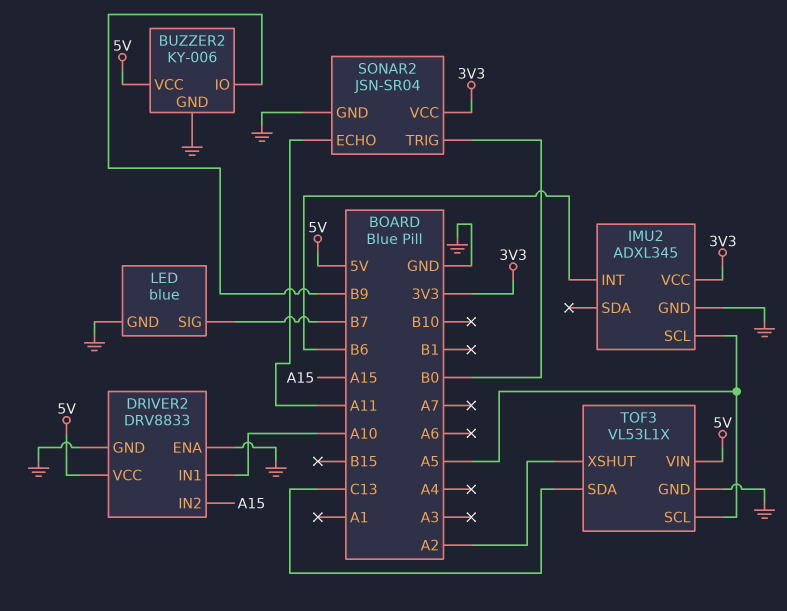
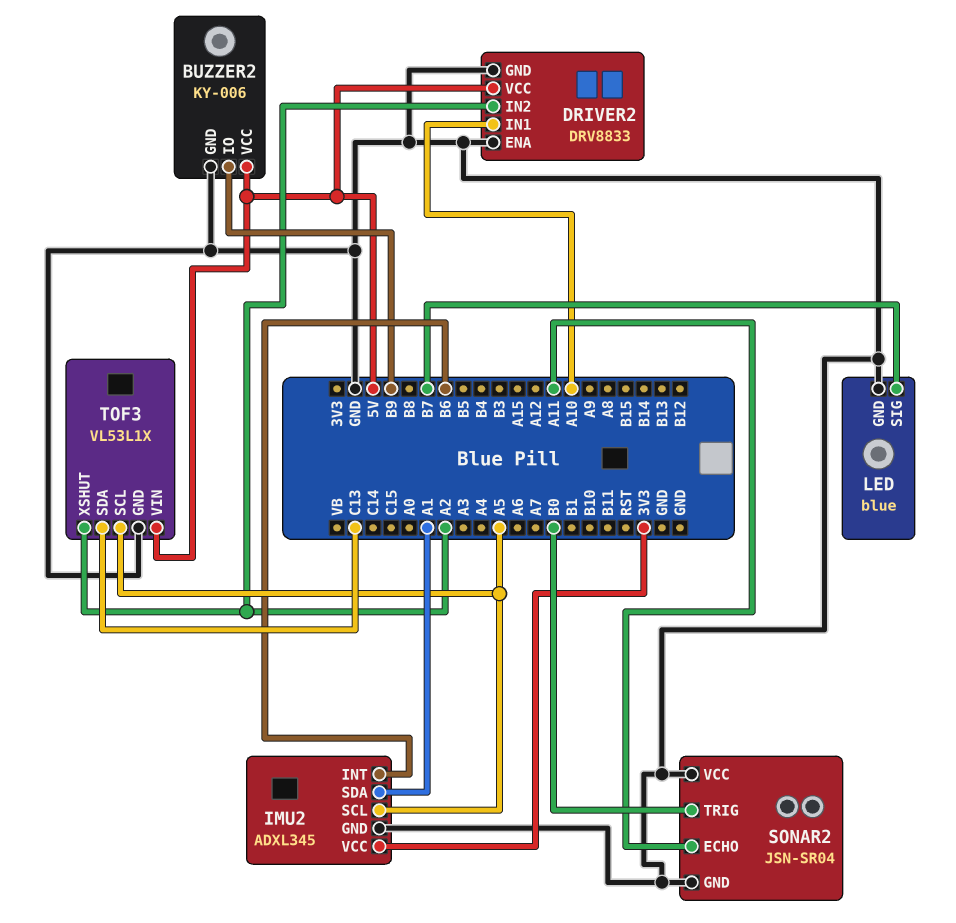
DRIVER2 pin IN2: A15 -> A2
IMU2 pin SDA: none -> A1
SONAR2 pin VCC: 3V3 -> GND

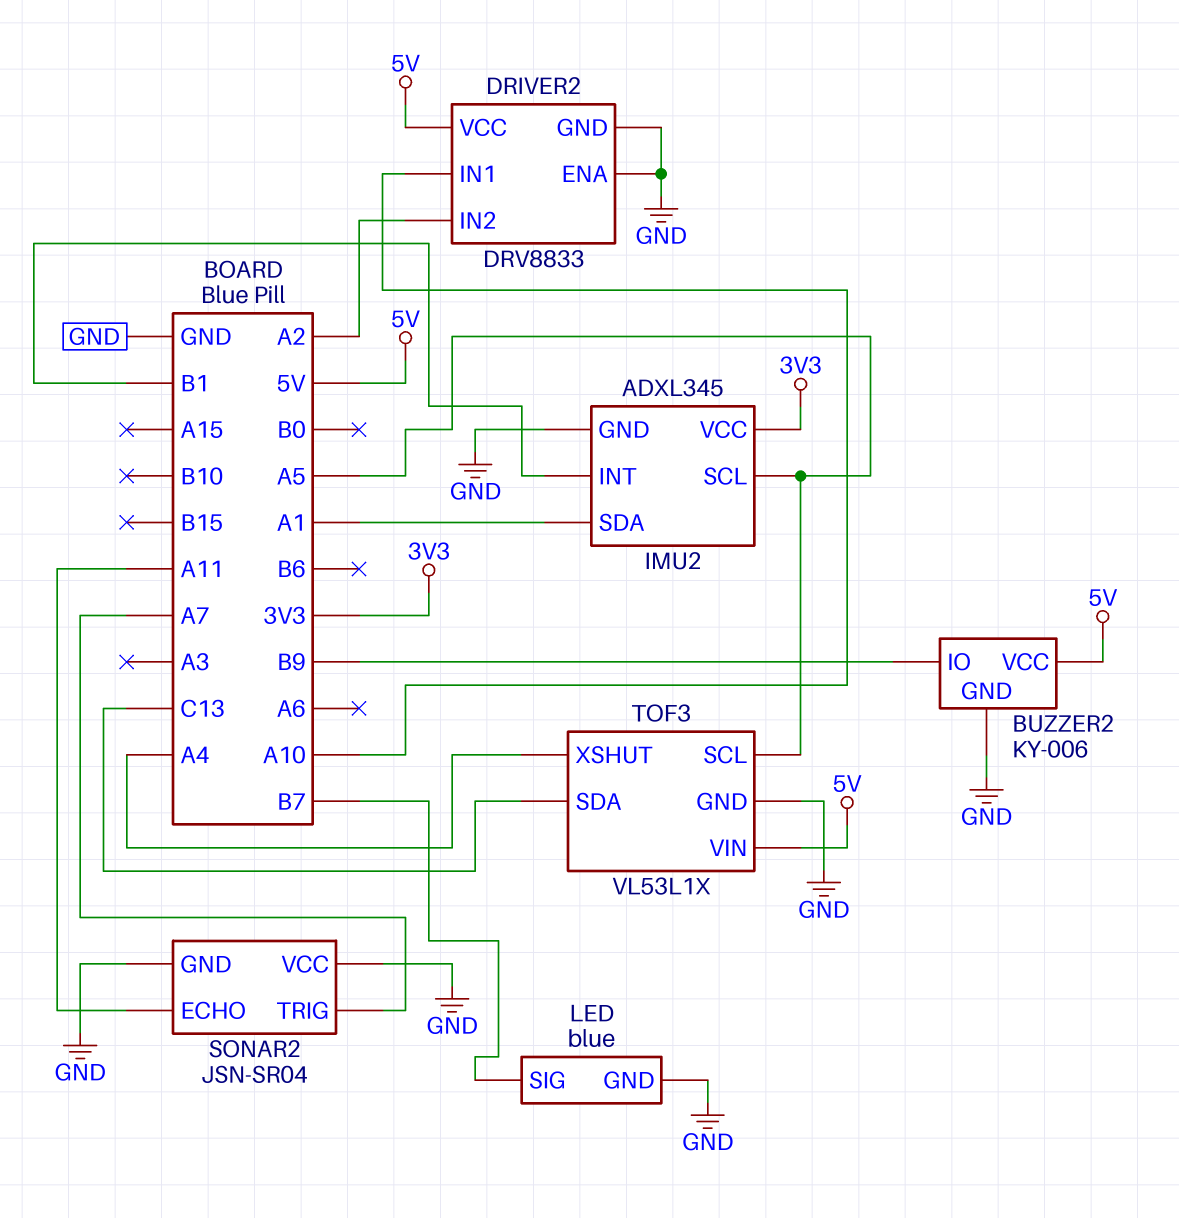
IMU2 pin INT: B6 -> B1
SONAR2 pin TRIG: B0 -> A7
TOF3 pin XSHUT: A2 -> A4

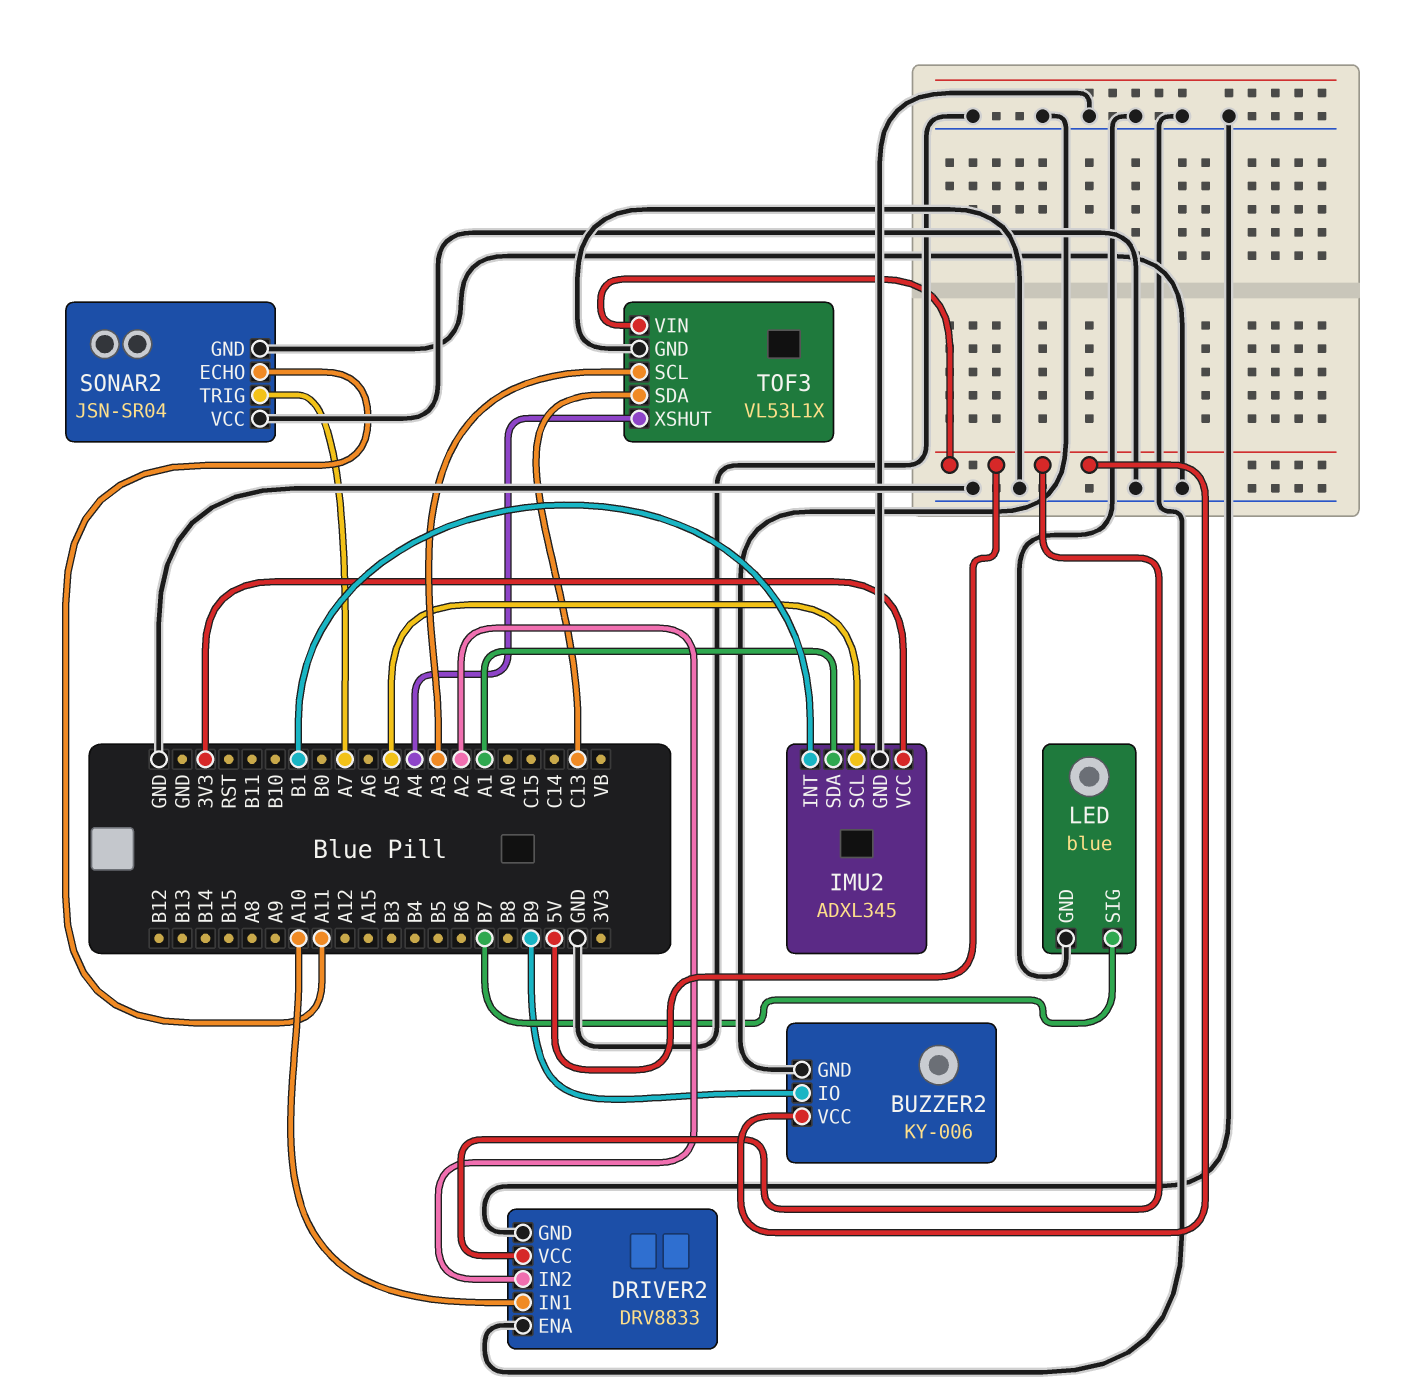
TOF3 pin SCL: A5 -> A3

